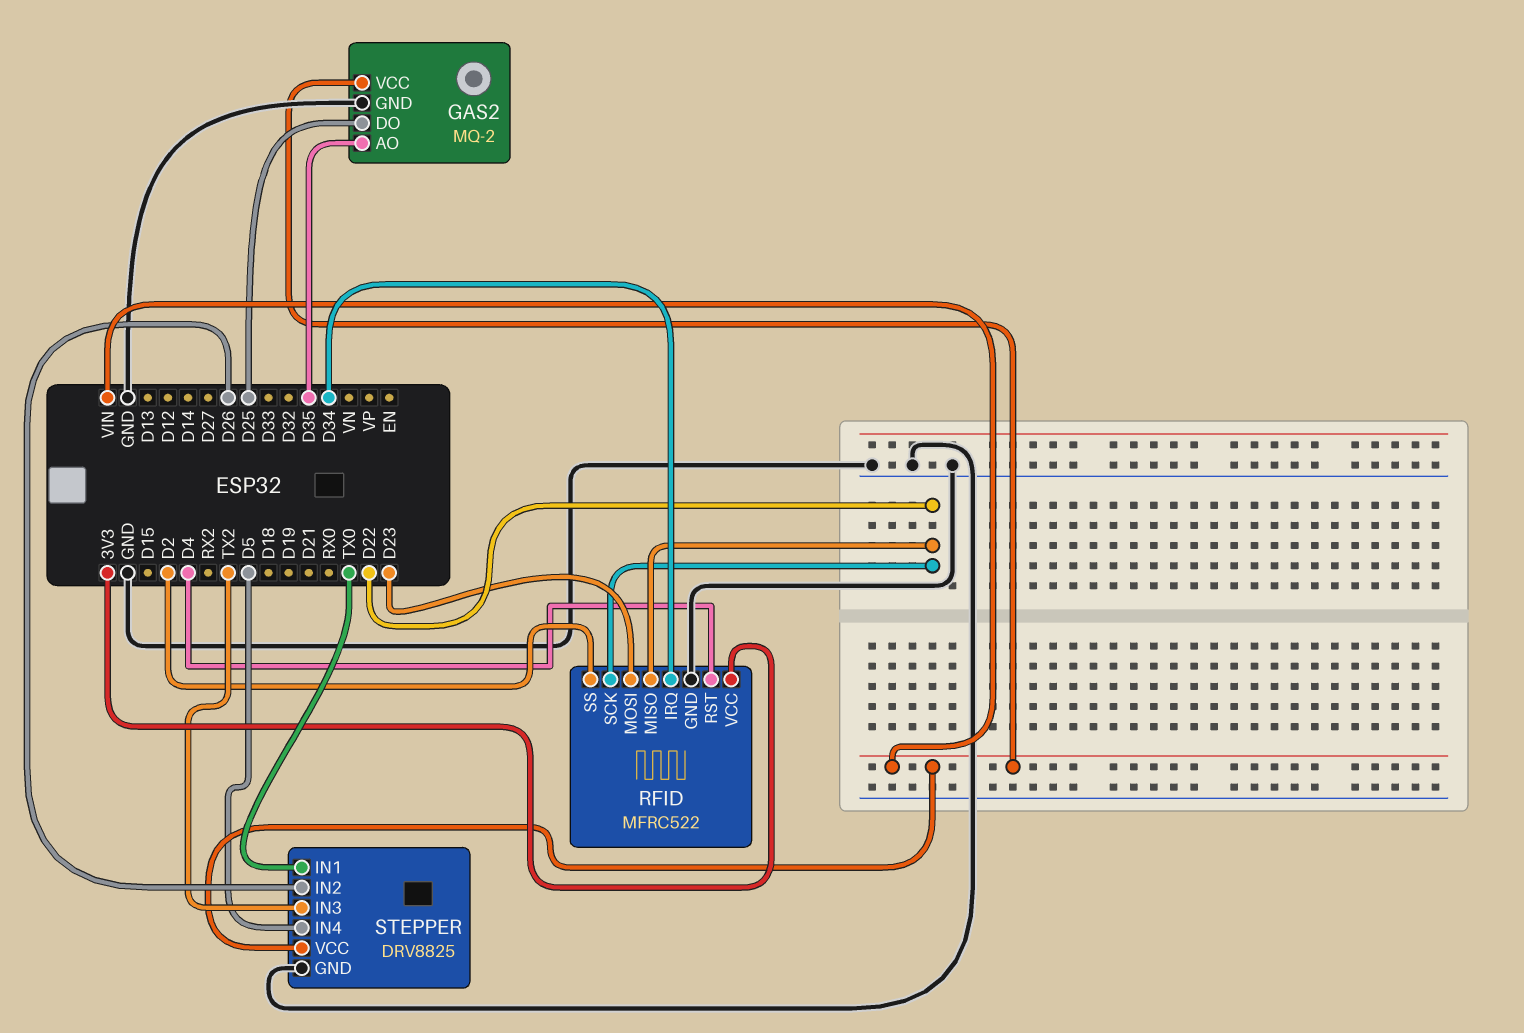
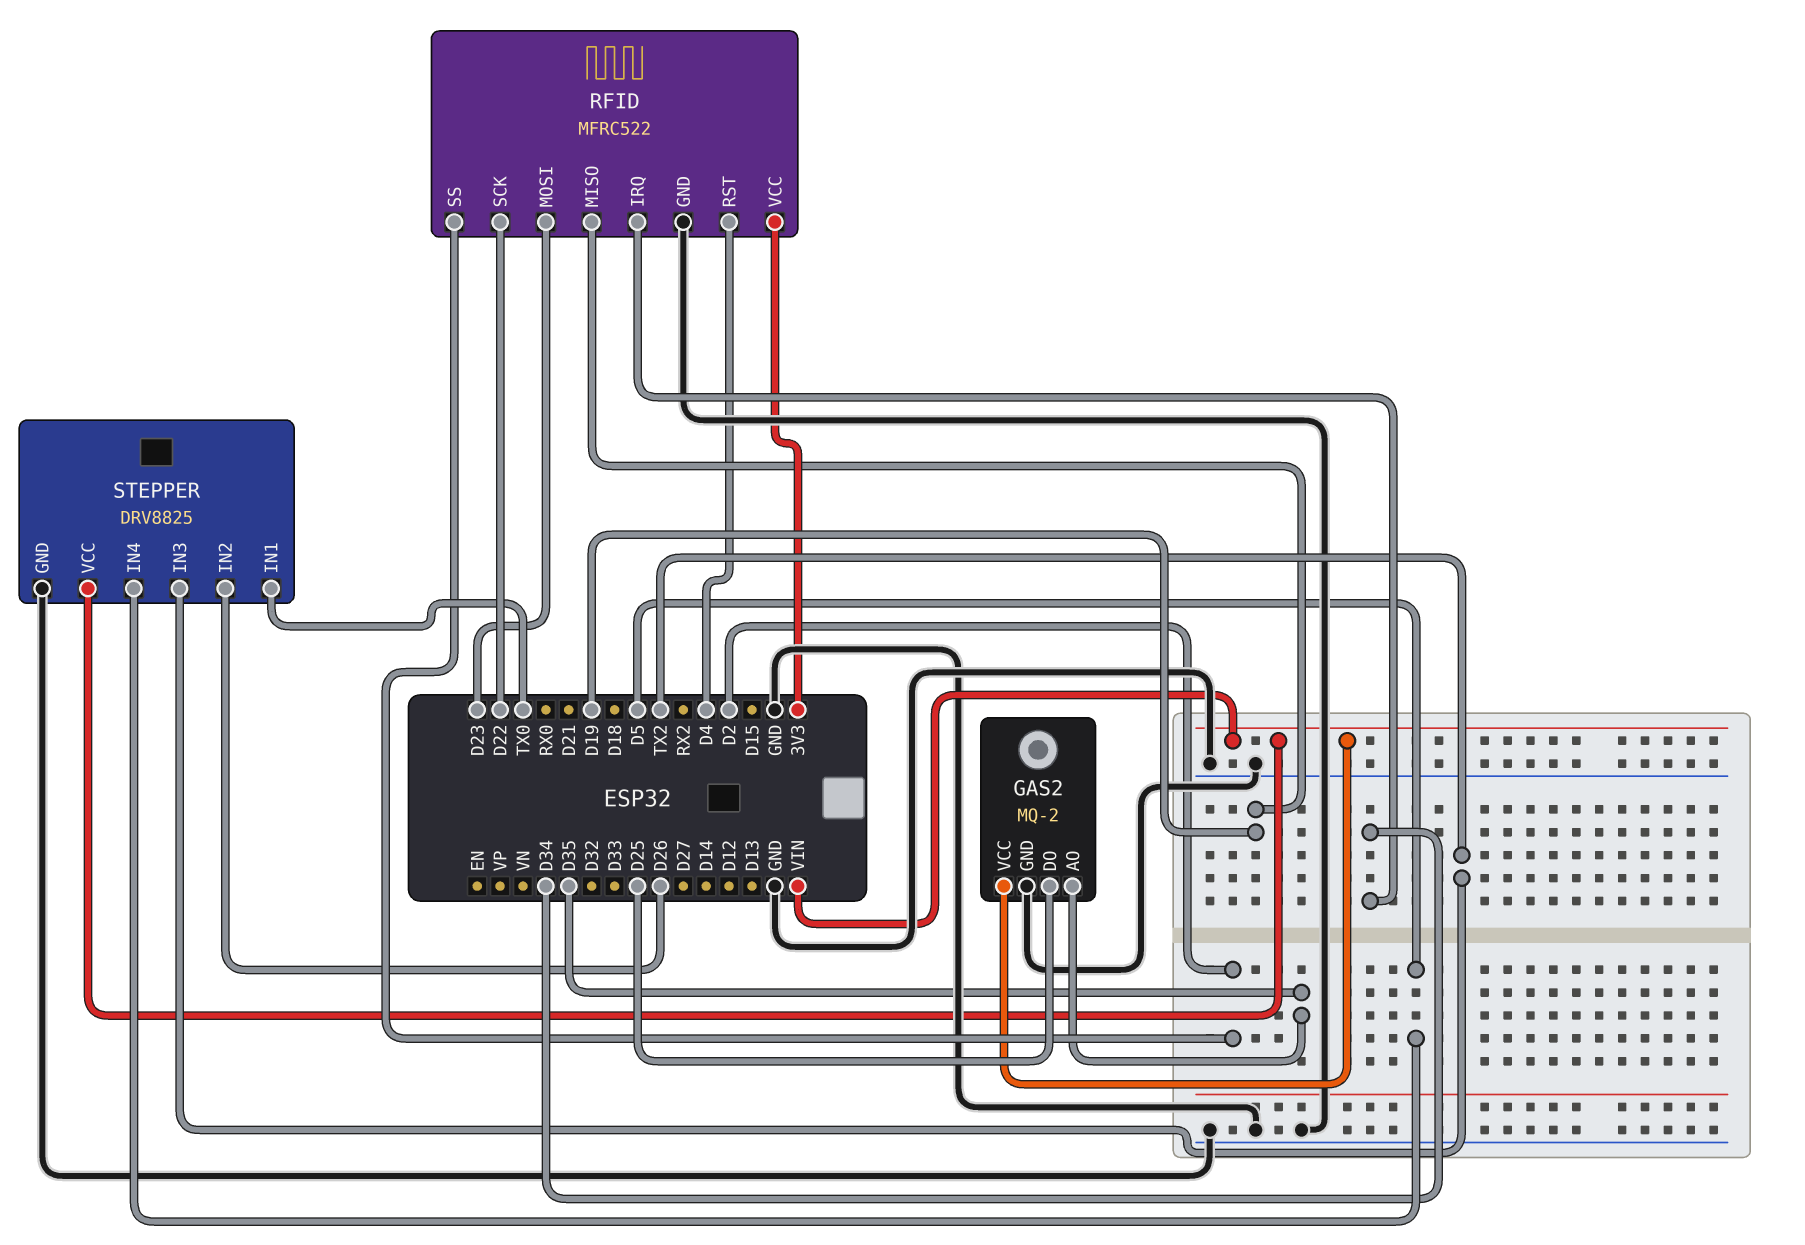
RFID pin MISO: D22 -> D19

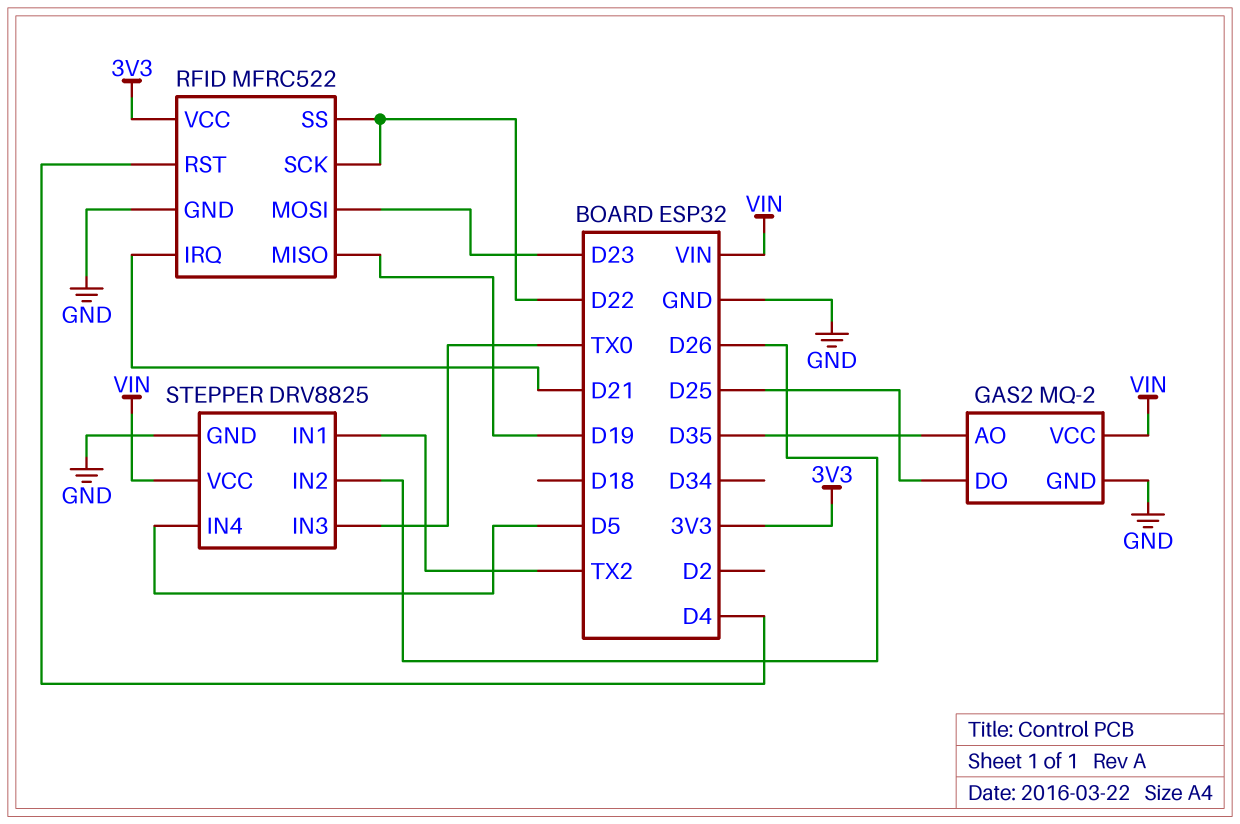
RFID pin IRQ: D34 -> D21
RFID pin SS: D2 -> D22
STEPPER pin IN1: TX0 -> TX2
STEPPER pin IN3: TX2 -> TX0

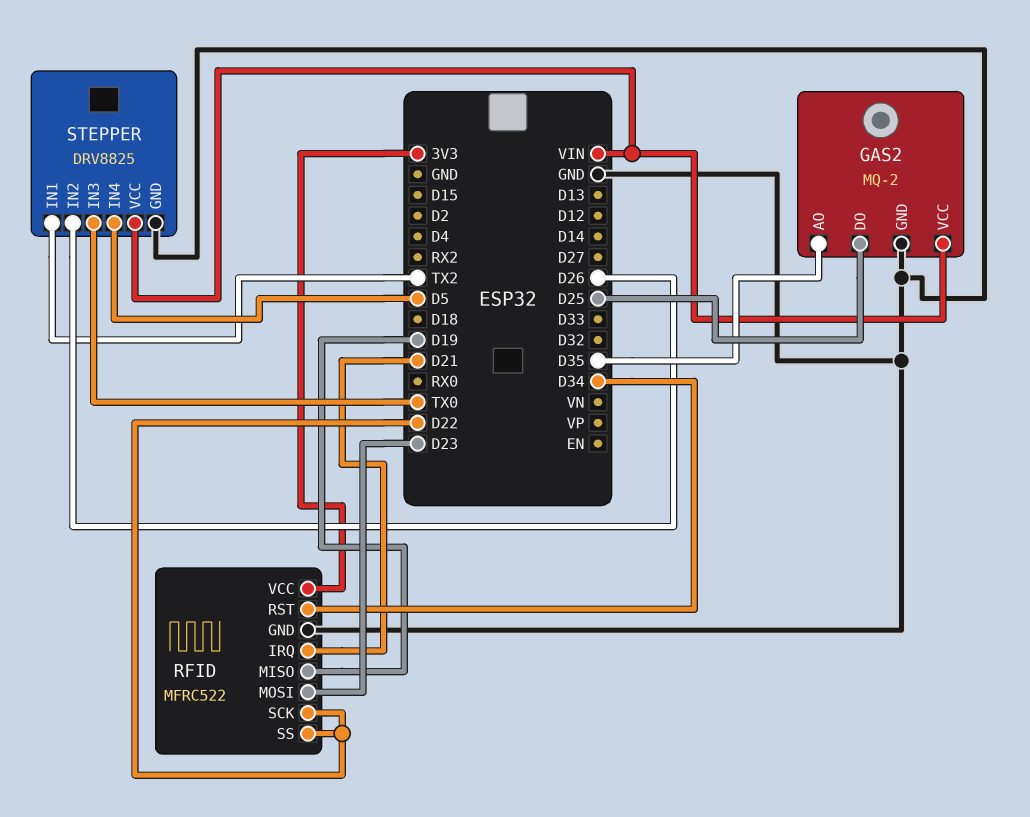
RFID pin RST: D4 -> D34

